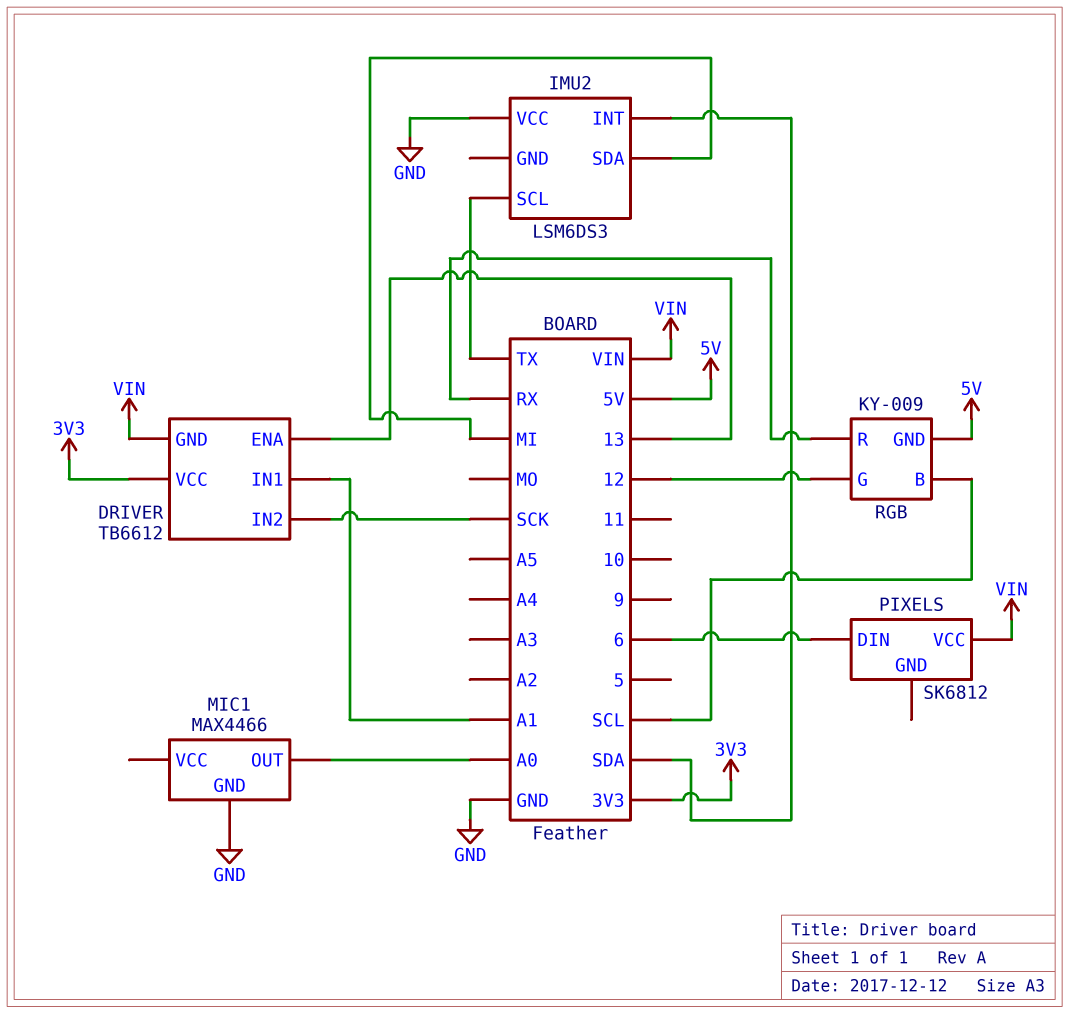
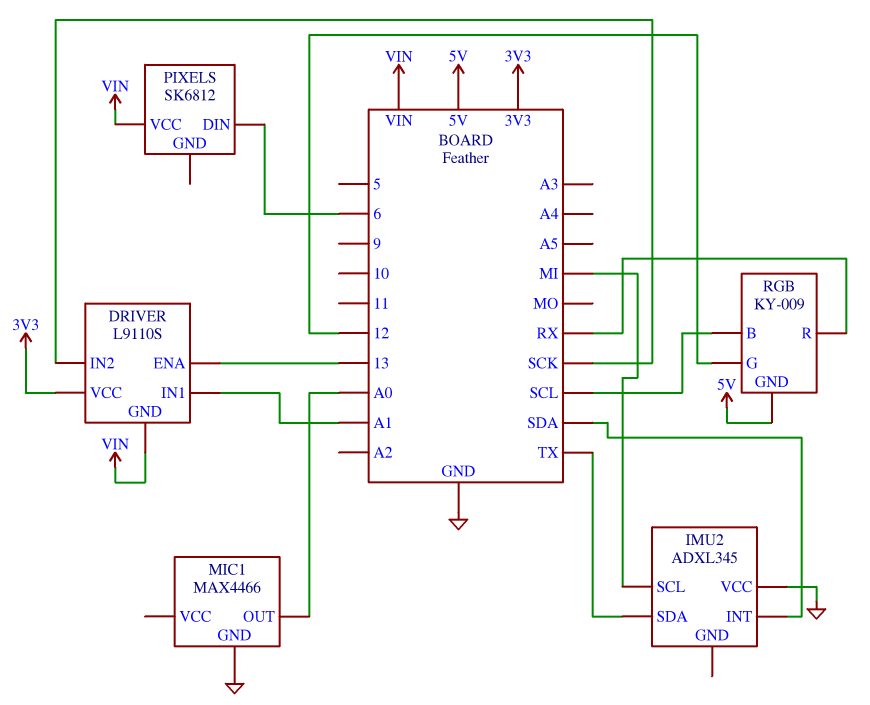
DRIVER: TB6612 -> L9110S
IMU2: LSM6DS3 -> ADXL345
IMU2 pin SCL: TX -> MI
IMU2 pin SDA: MI -> TX

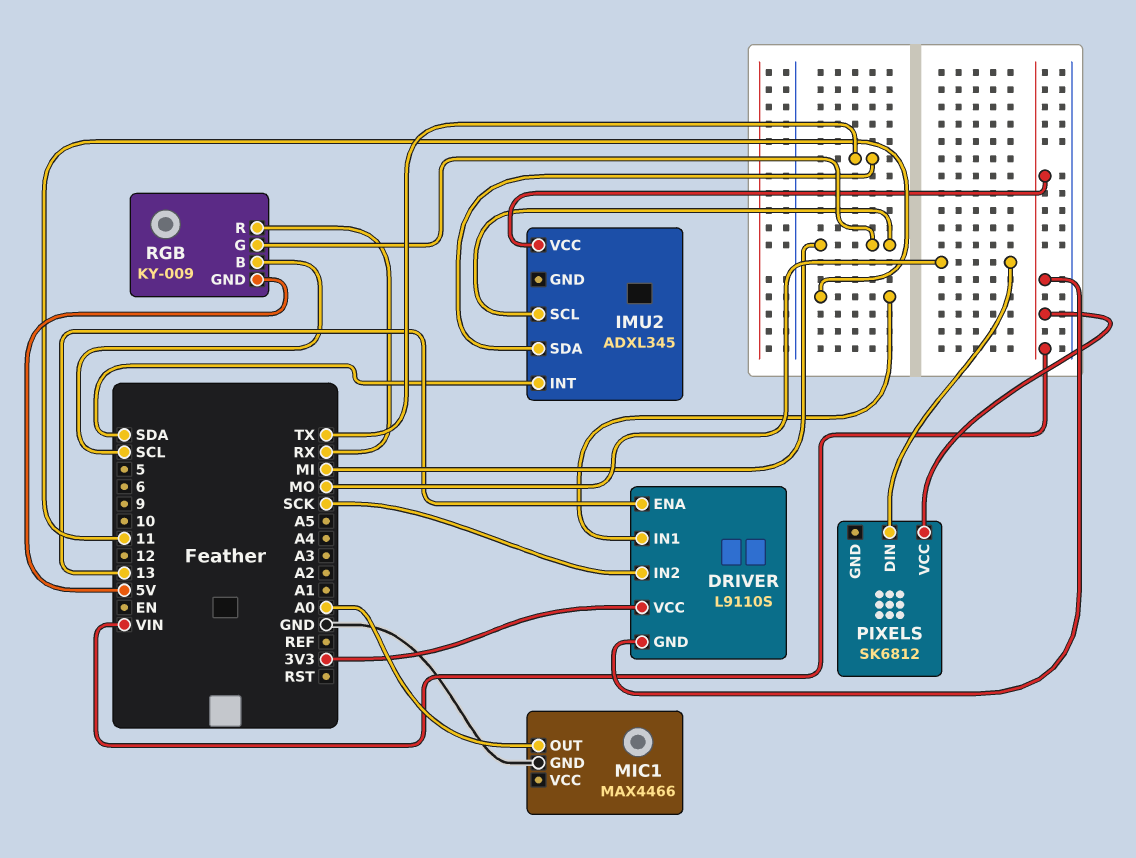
DRIVER pin IN1: A1 -> 11
IMU2 pin VCC: GND -> VIN
PIXELS pin DIN: 6 -> MO
RGB pin G: 12 -> MI

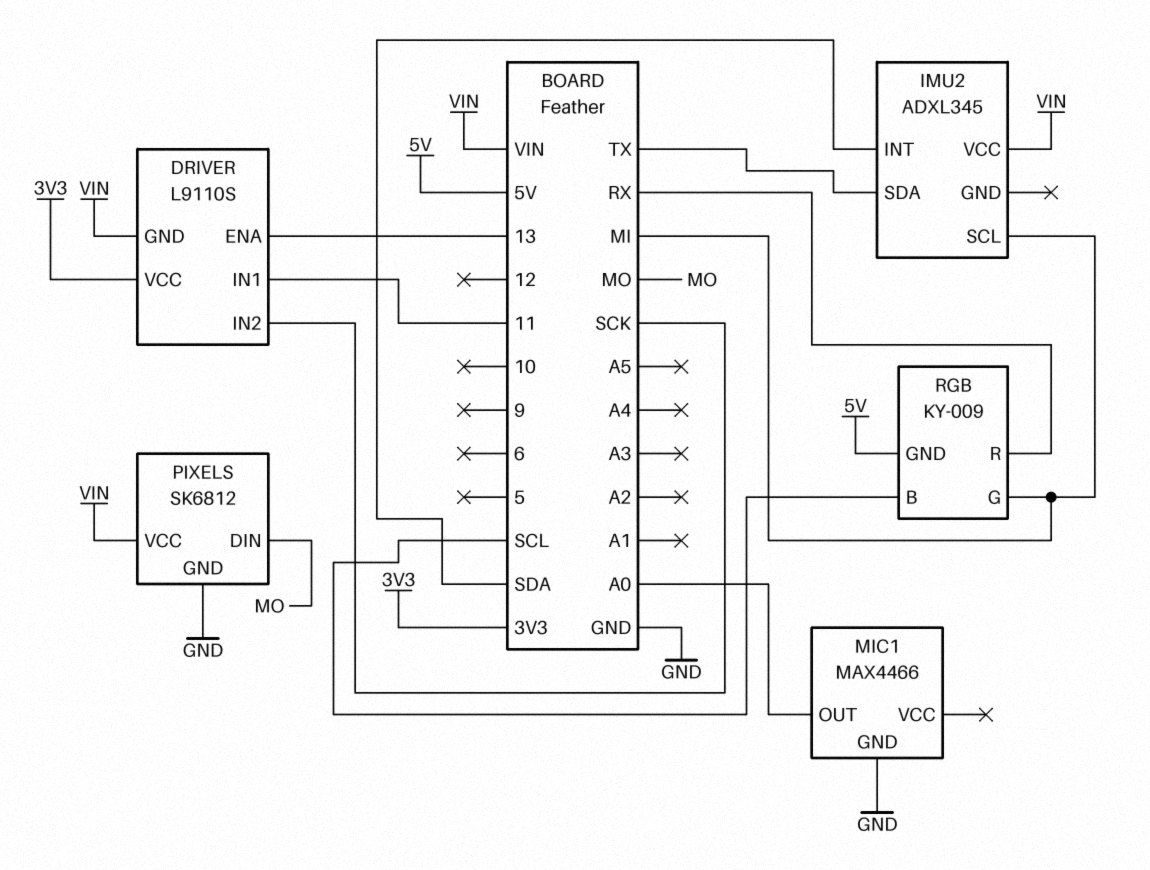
PIXELS pin GND: none -> GND

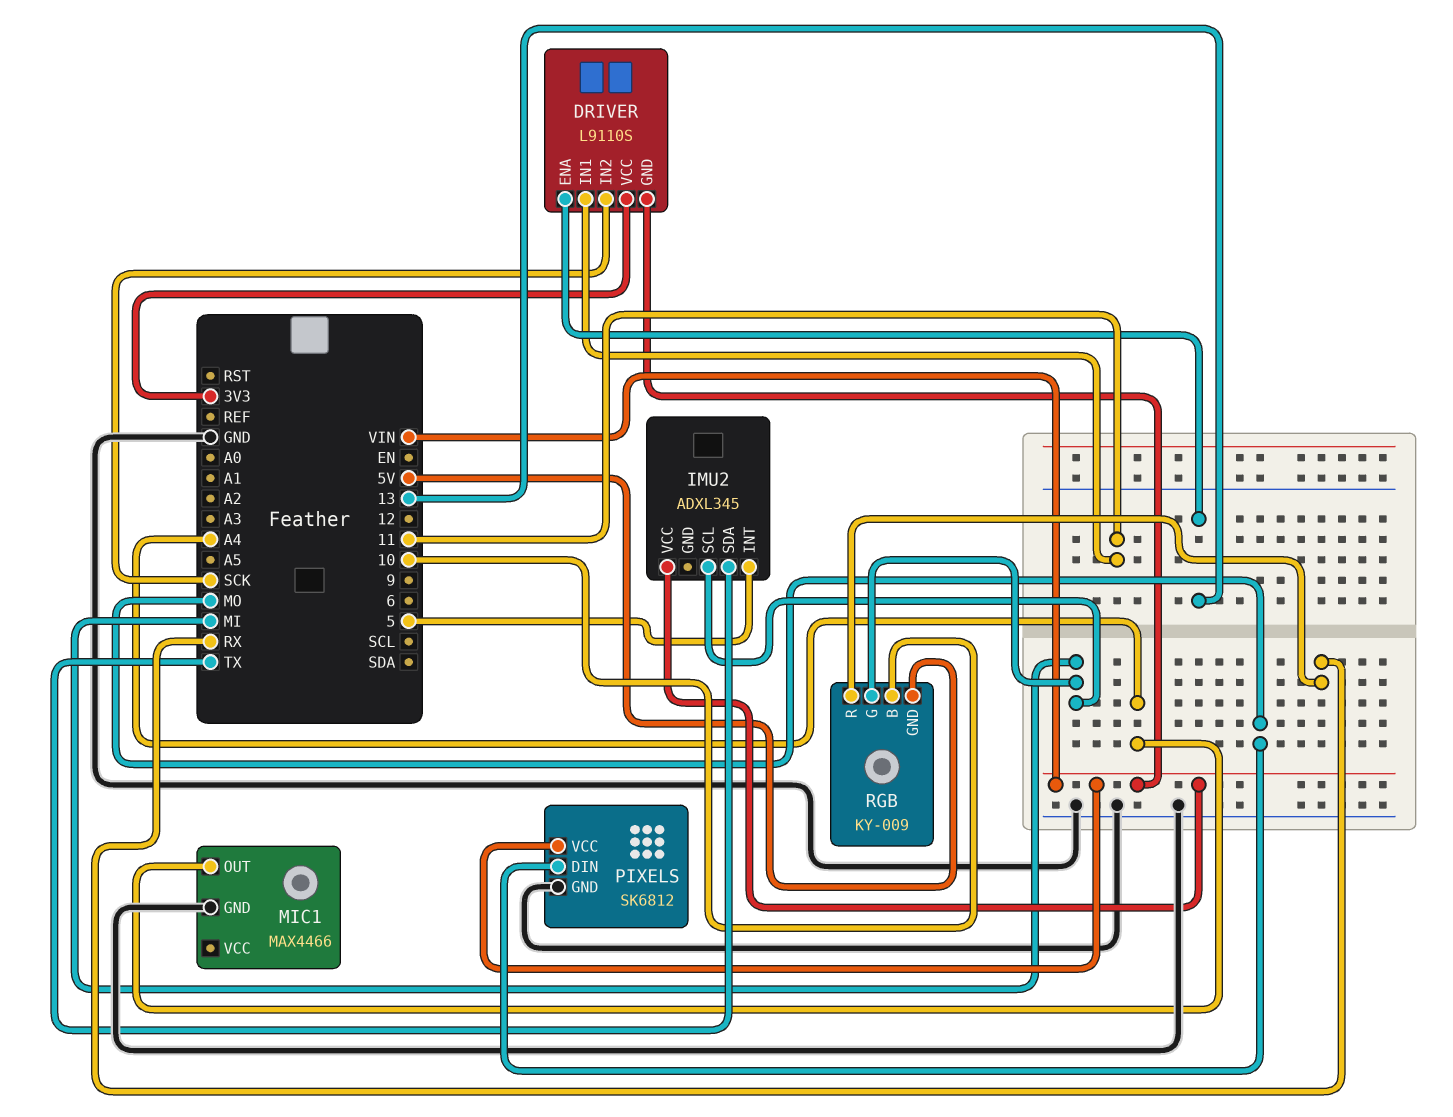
IMU2 pin INT: SDA -> 5
MIC1 pin OUT: A0 -> A4
RGB pin B: SCL -> 10

